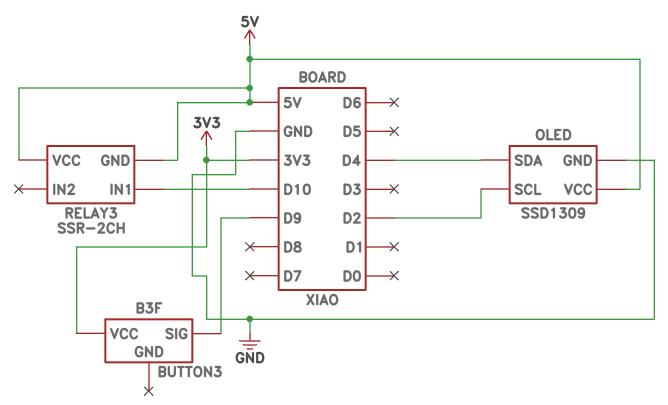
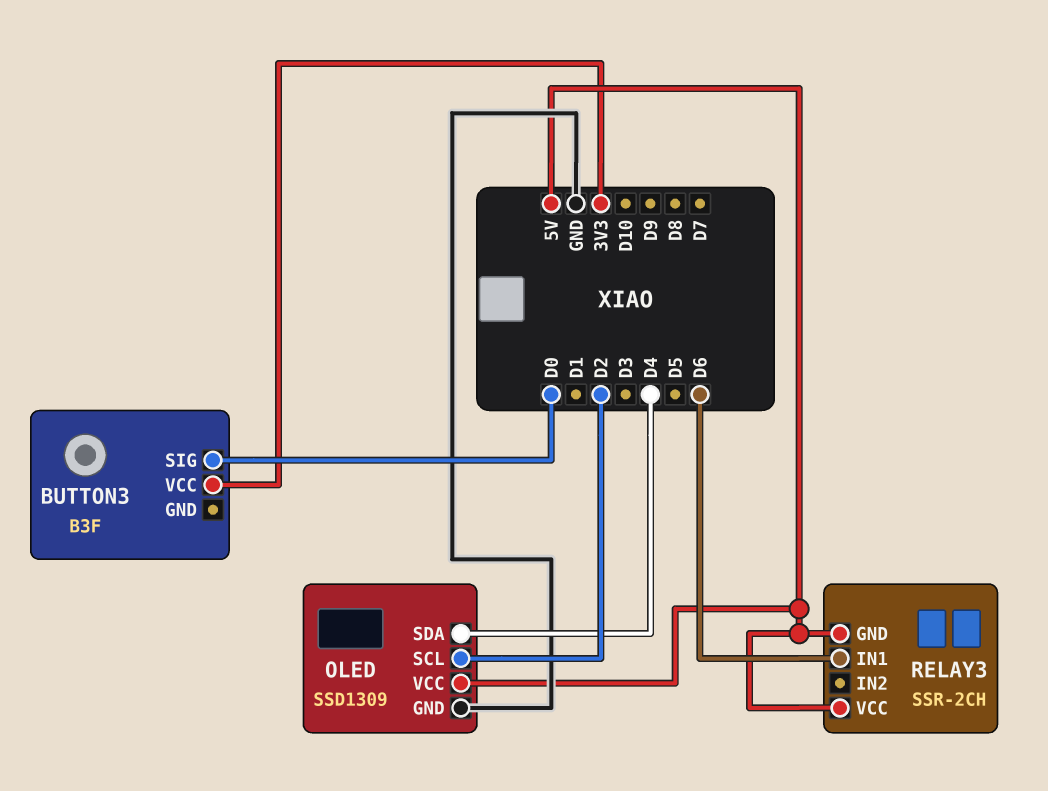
BUTTON3 pin SIG: D9 -> D0
RELAY3 pin IN1: D10 -> D6

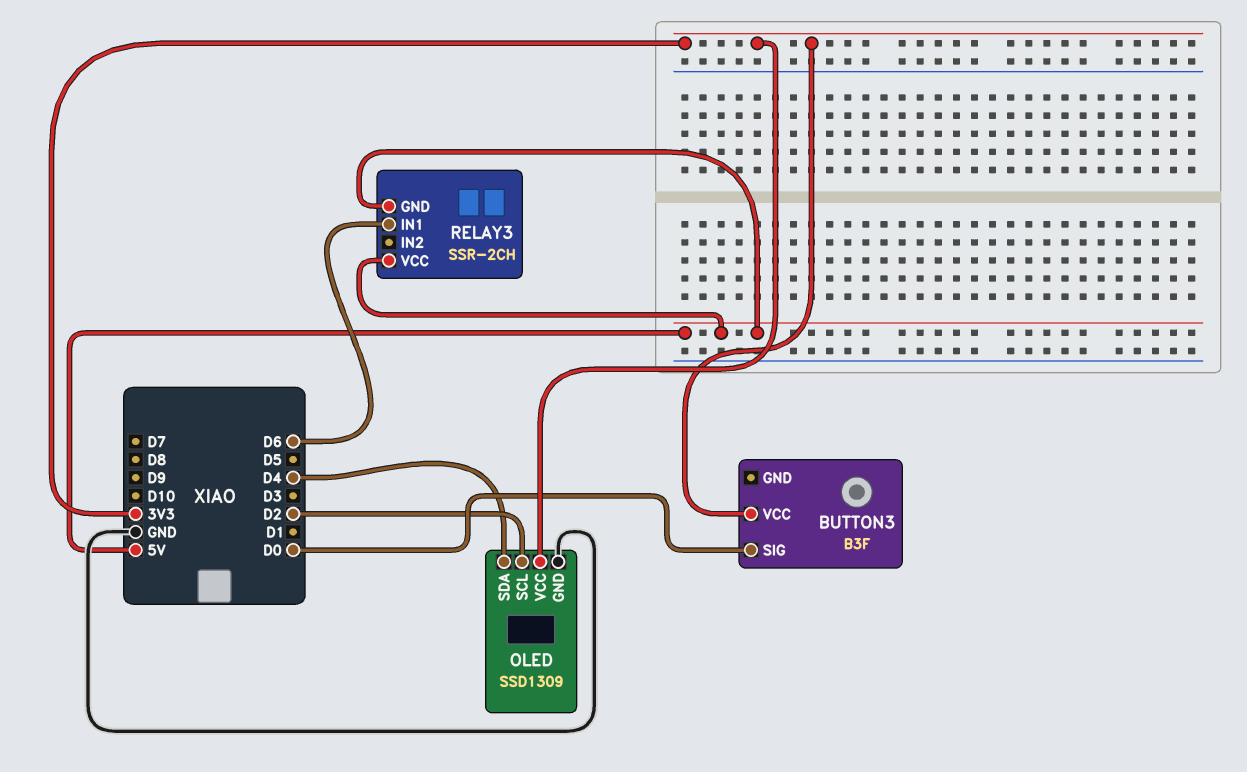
OLED pin VCC: 5V -> 3V3

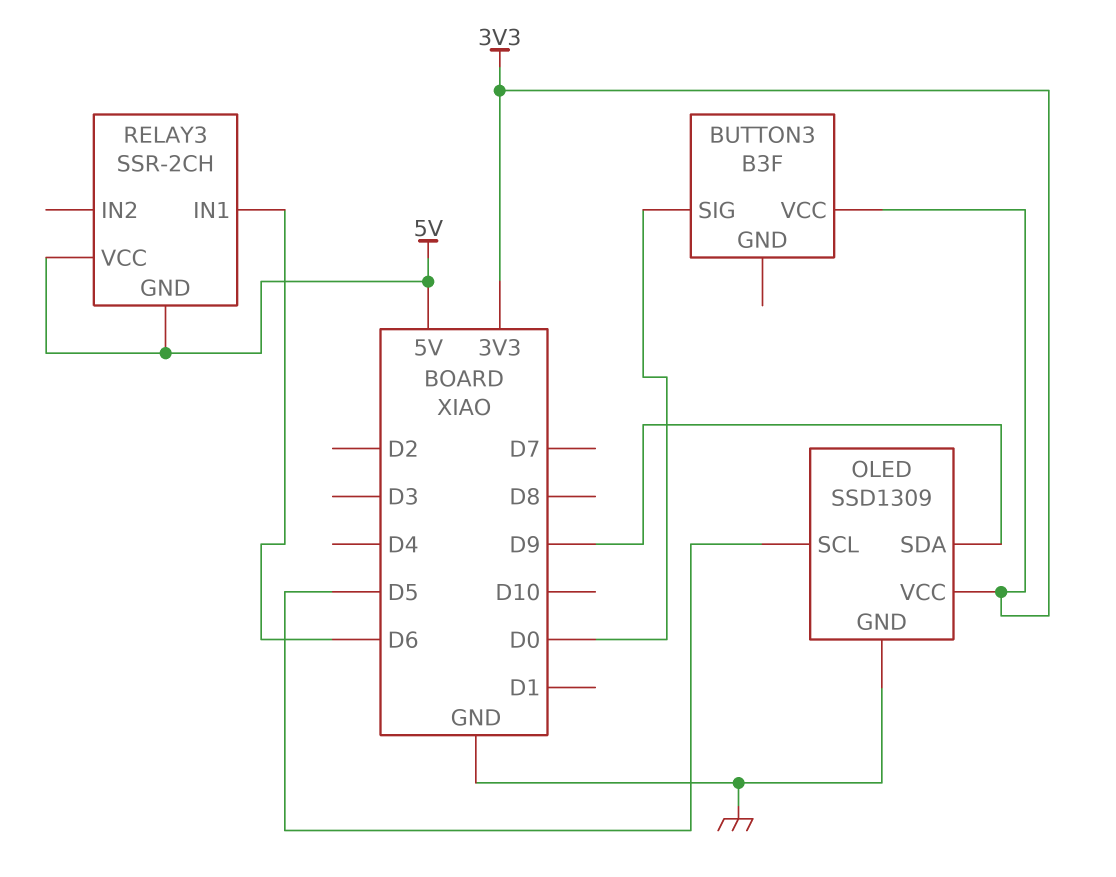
OLED pin SCL: D2 -> D5
OLED pin SDA: D4 -> D9

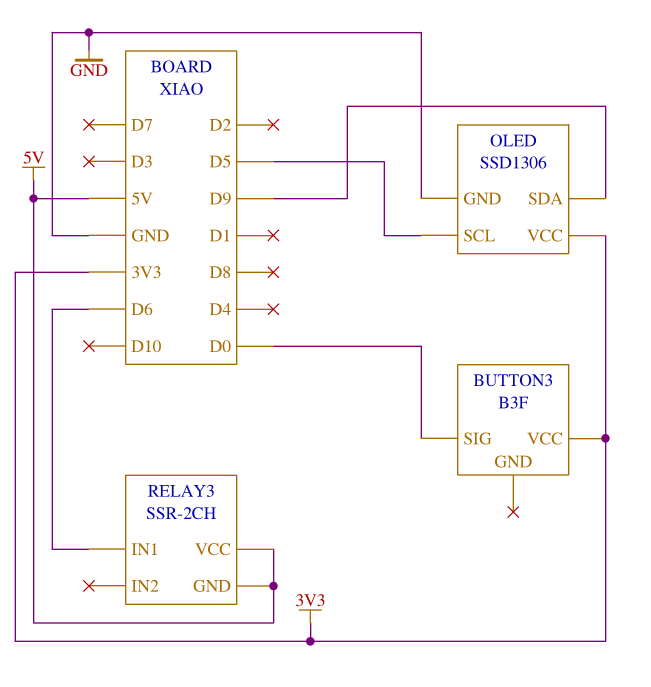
OLED: SSD1309 -> SSD1306

